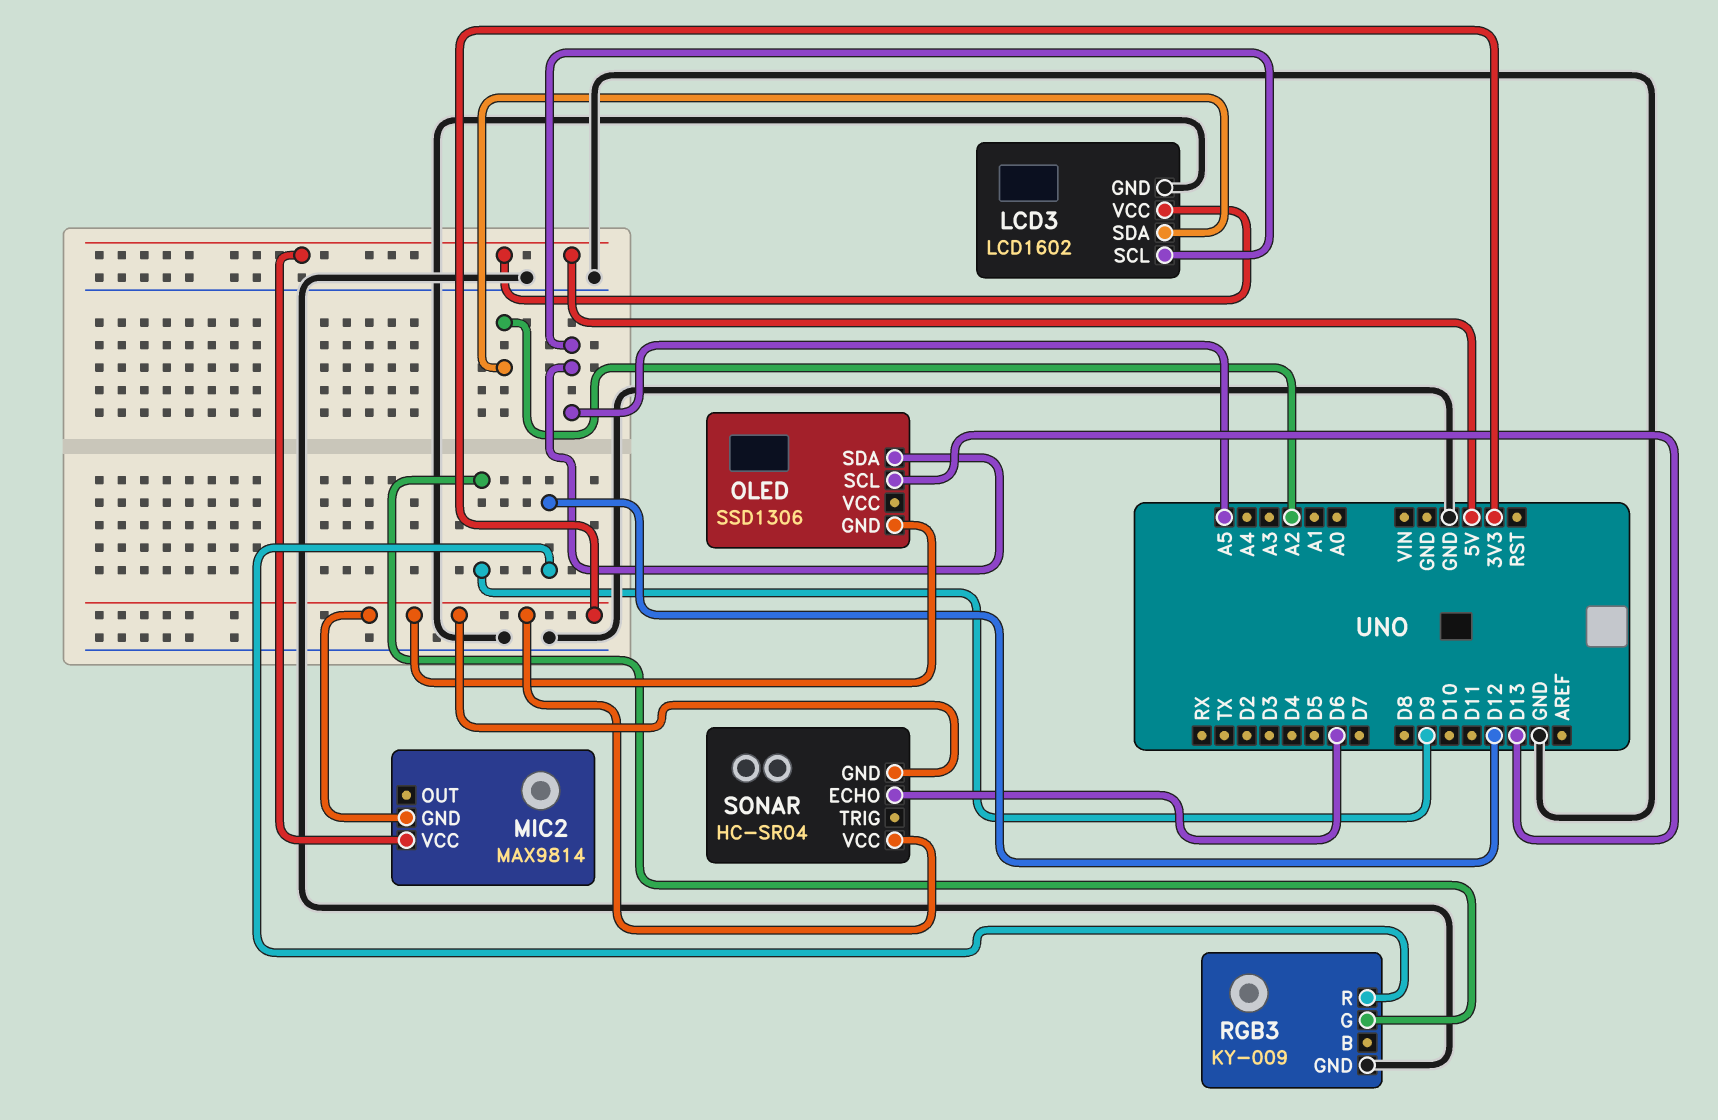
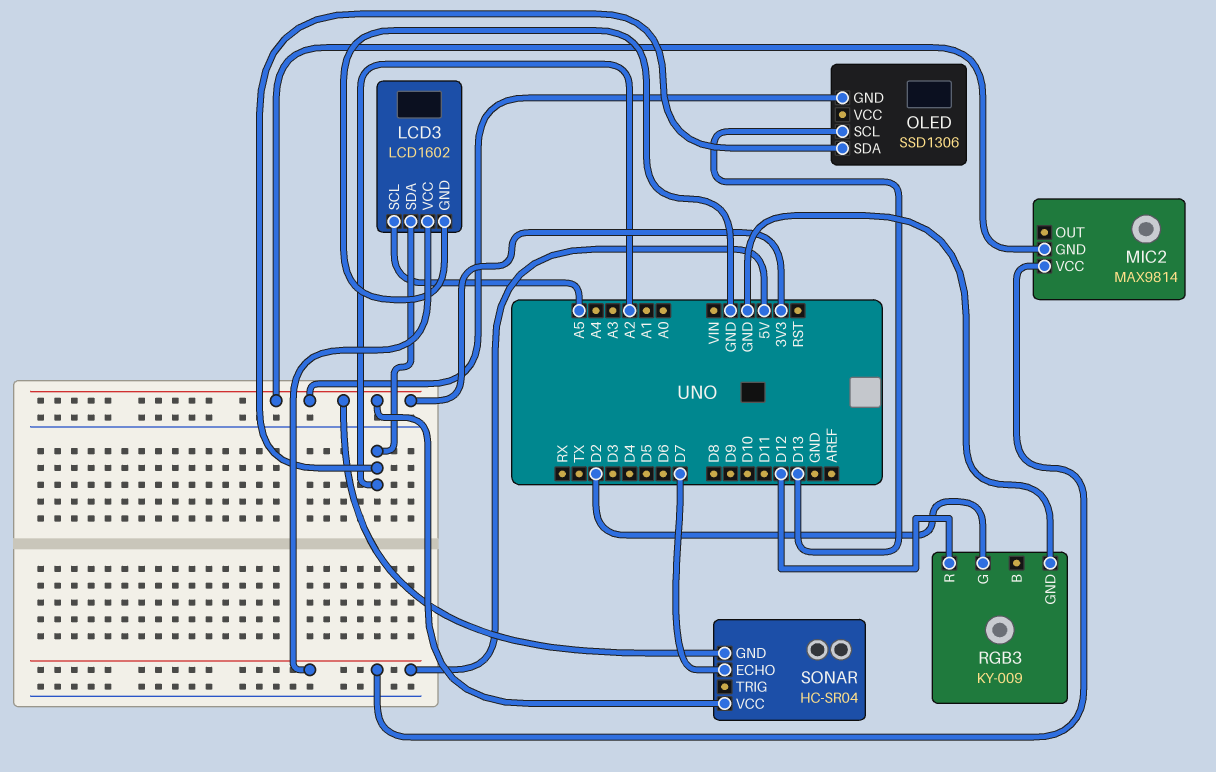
OLED pin SDA: A5 -> A2
RGB3 pin G: D9 -> D2
SONAR pin ECHO: D6 -> D7

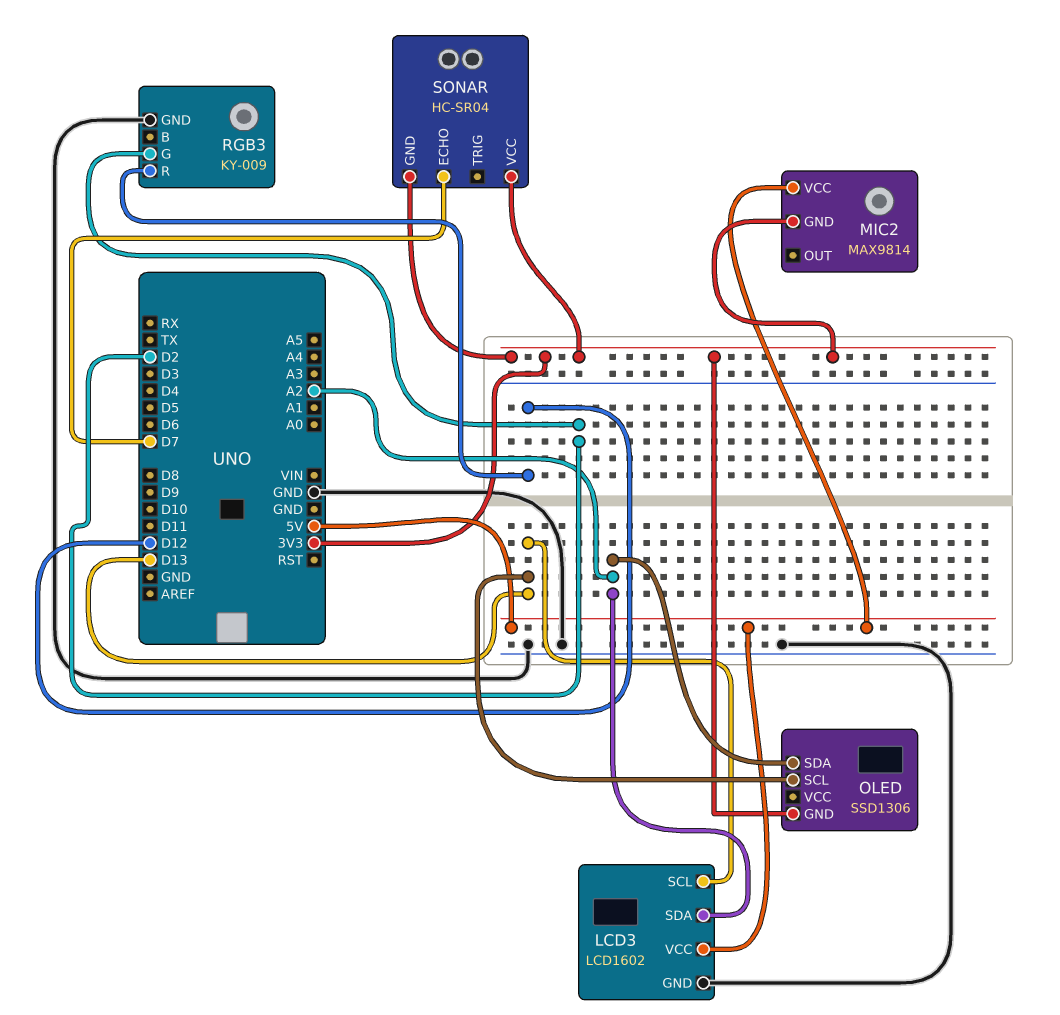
LCD3 pin SCL: A5 -> D13

